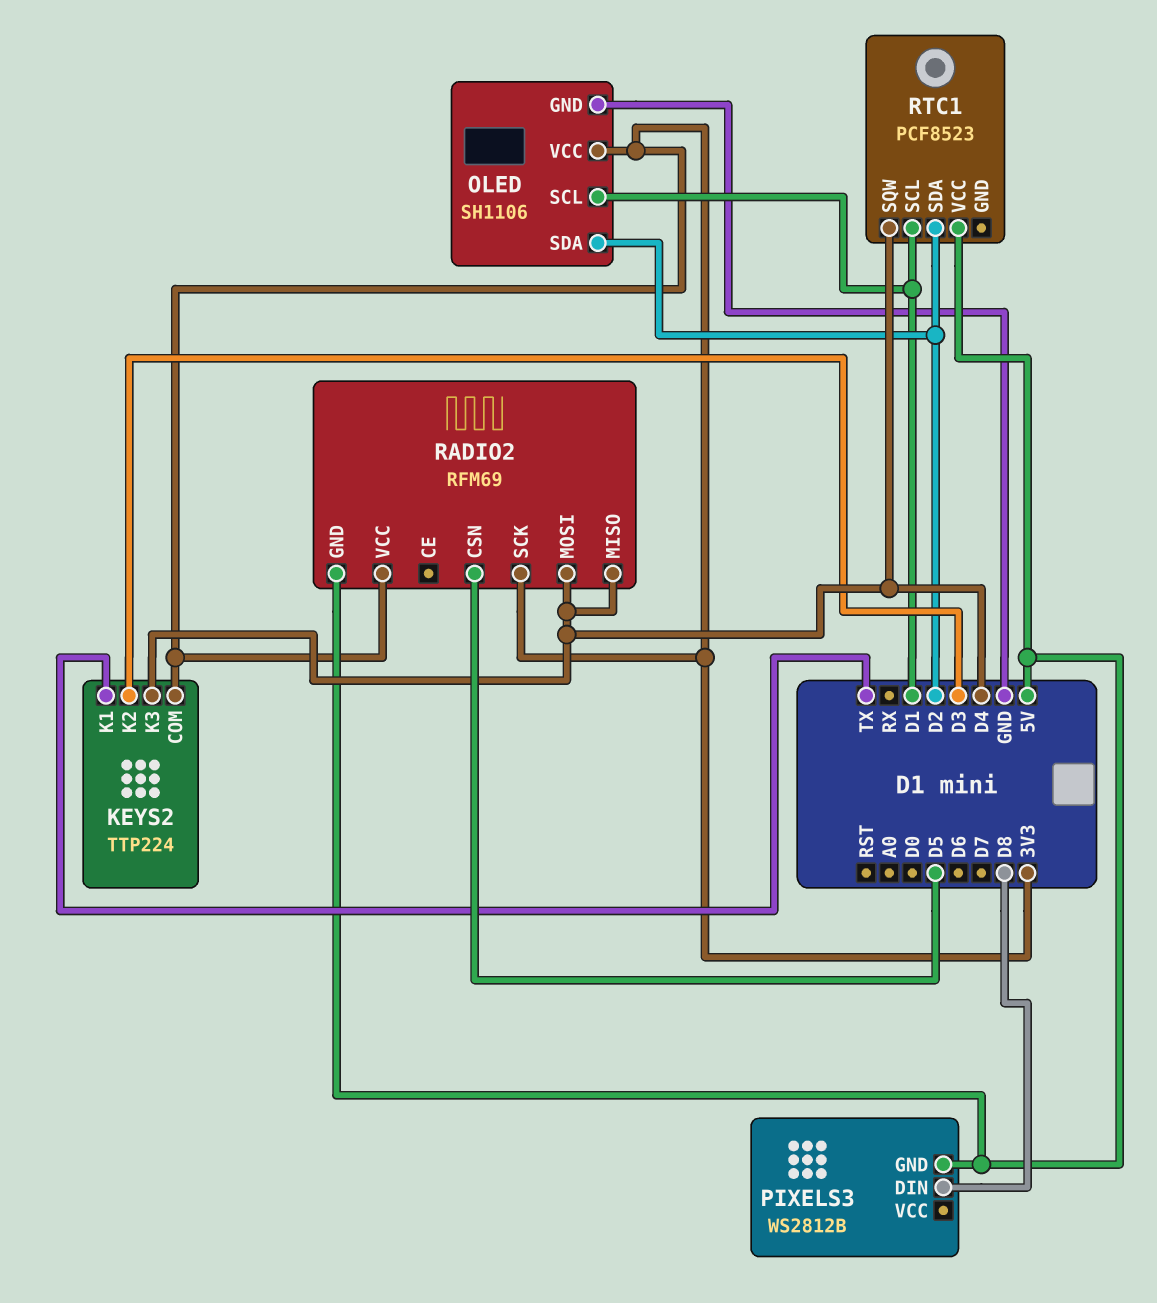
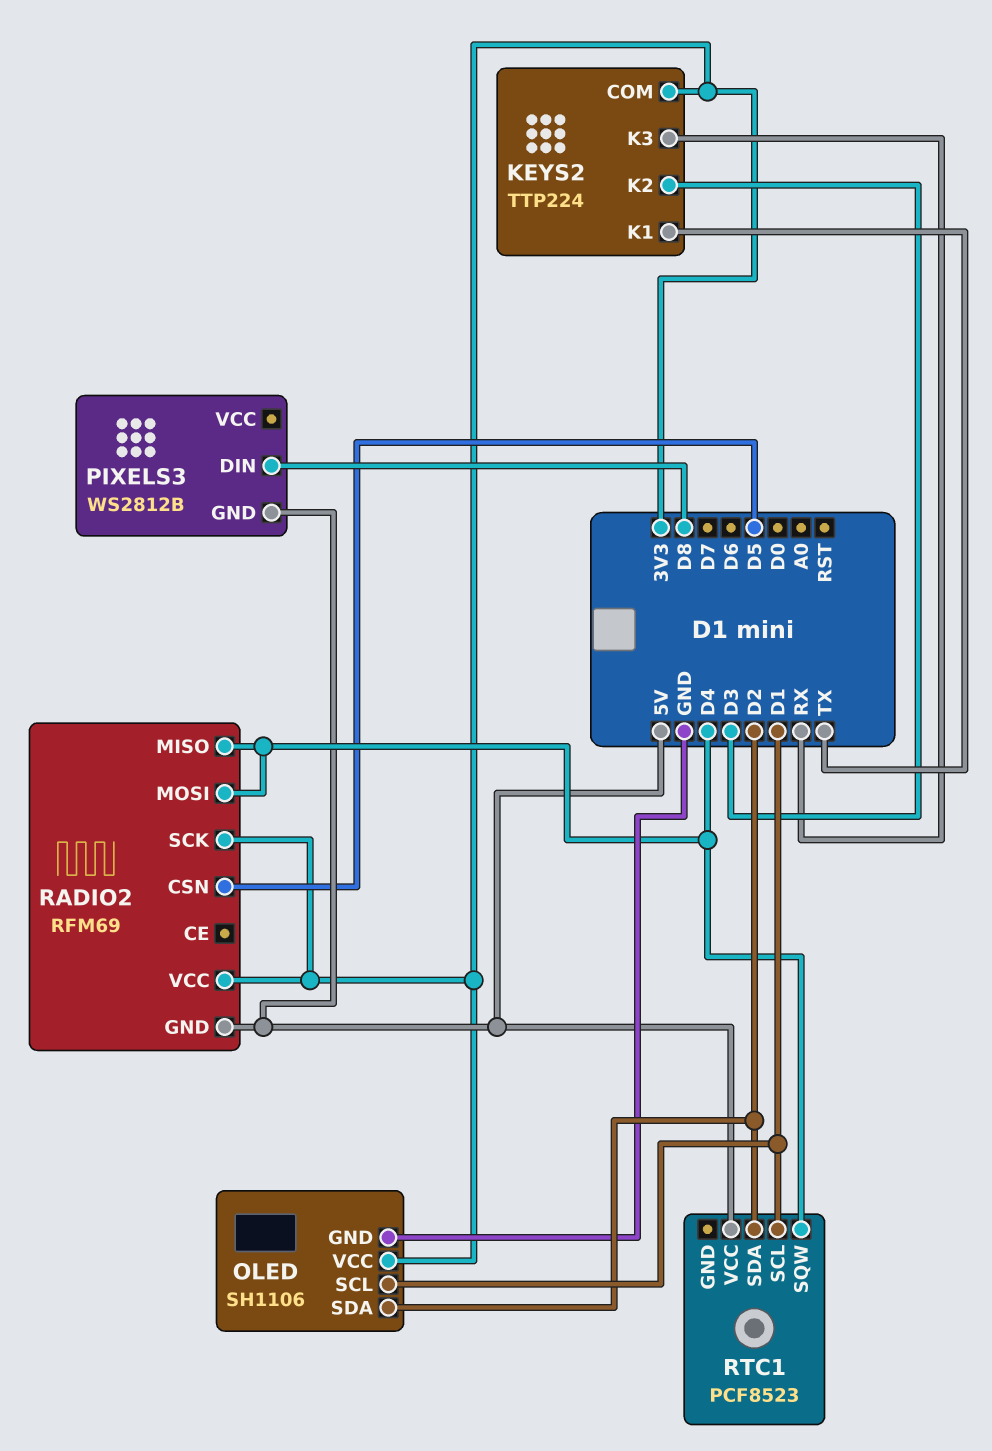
KEYS2 pin K3: D4 -> RX

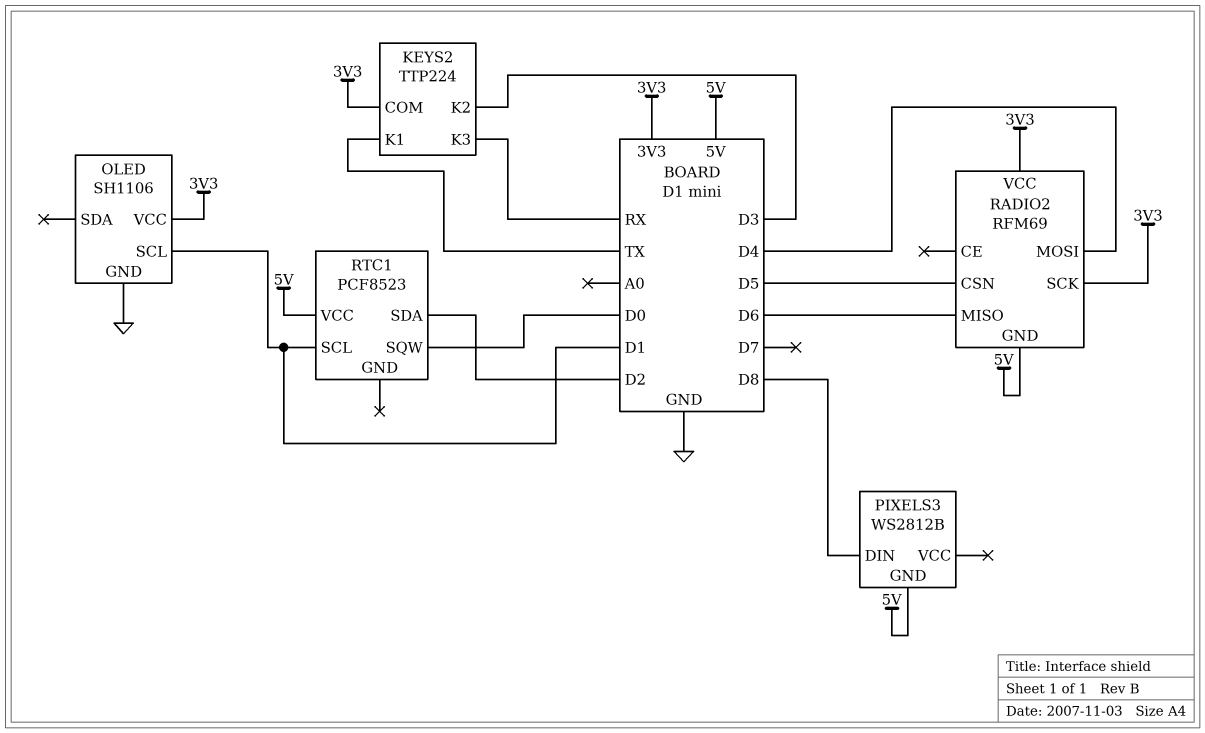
OLED pin SDA: D2 -> none
RADIO2 pin MISO: D4 -> D6
RTC1 pin SQW: D4 -> D0

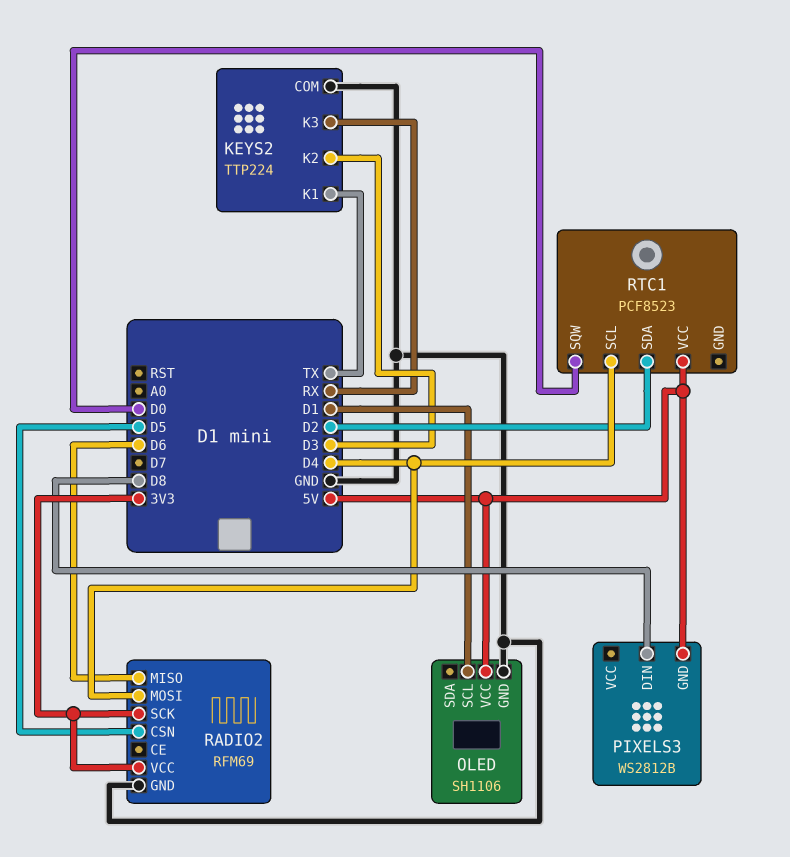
KEYS2 pin COM: 3V3 -> GND
OLED pin VCC: 3V3 -> 5V
RADIO2 pin GND: 5V -> GND
RTC1 pin SCL: D1 -> D4

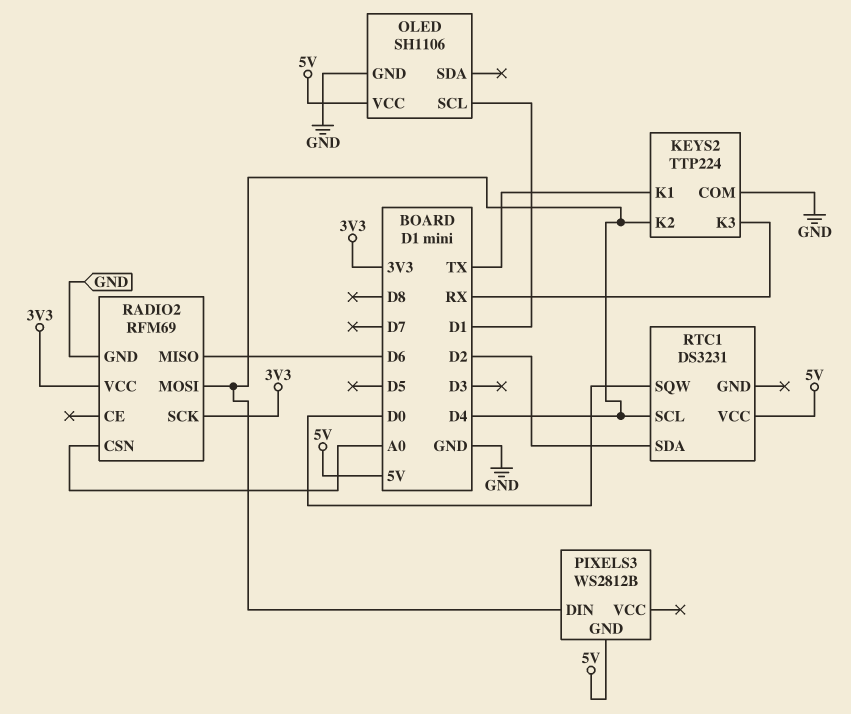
KEYS2 pin K2: D3 -> D4
PIXELS3 pin DIN: D8 -> D4
RADIO2 pin CSN: D5 -> A0
RTC1: PCF8523 -> DS3231

